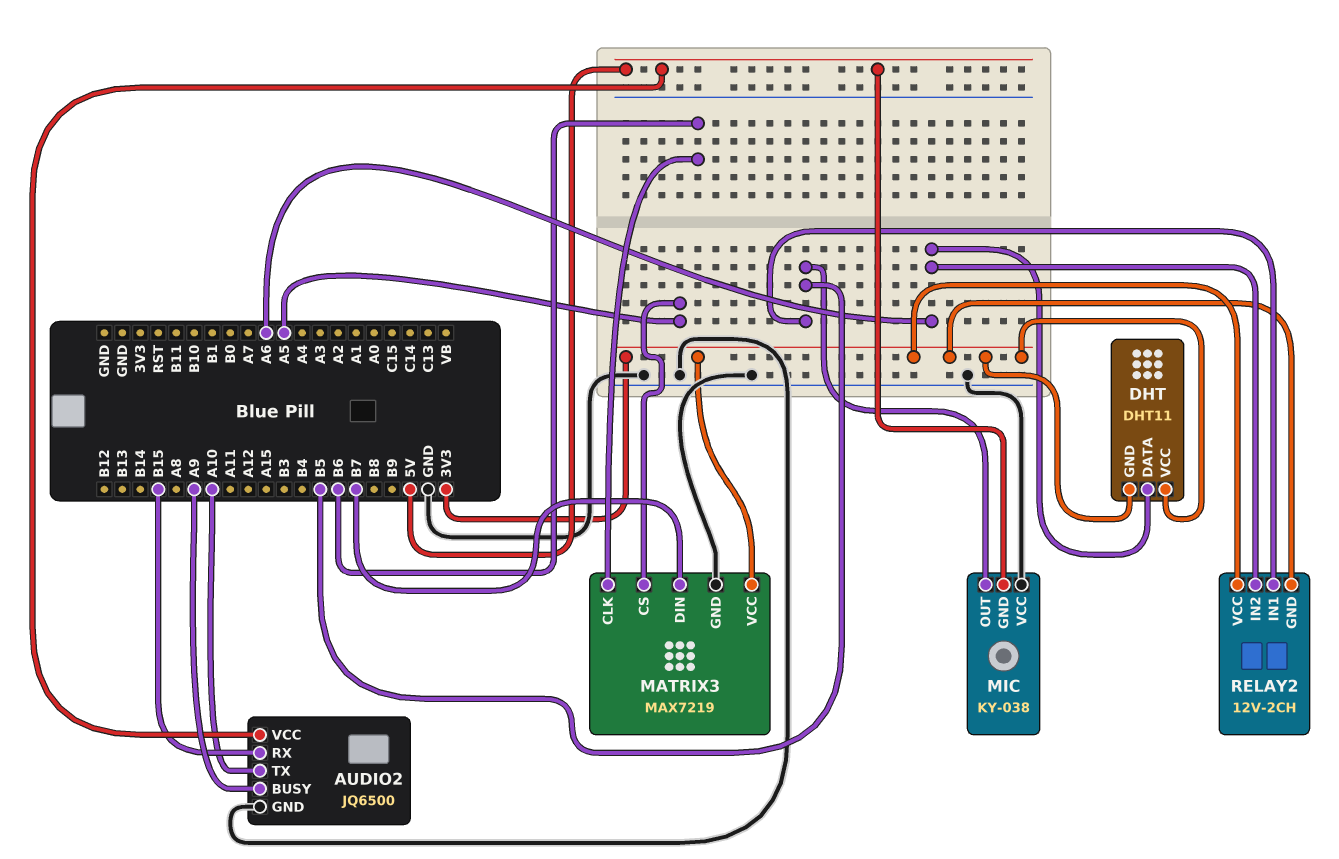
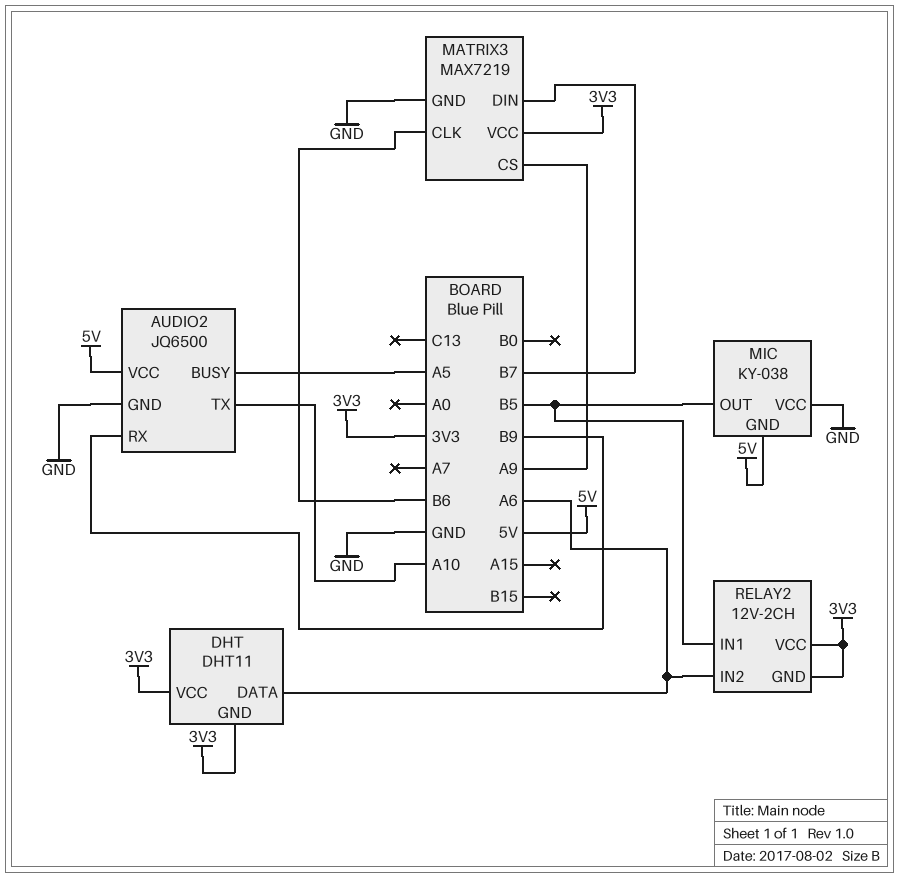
AUDIO2 pin BUSY: A9 -> A5
AUDIO2 pin RX: B15 -> B9
MATRIX3 pin CS: A5 -> A9

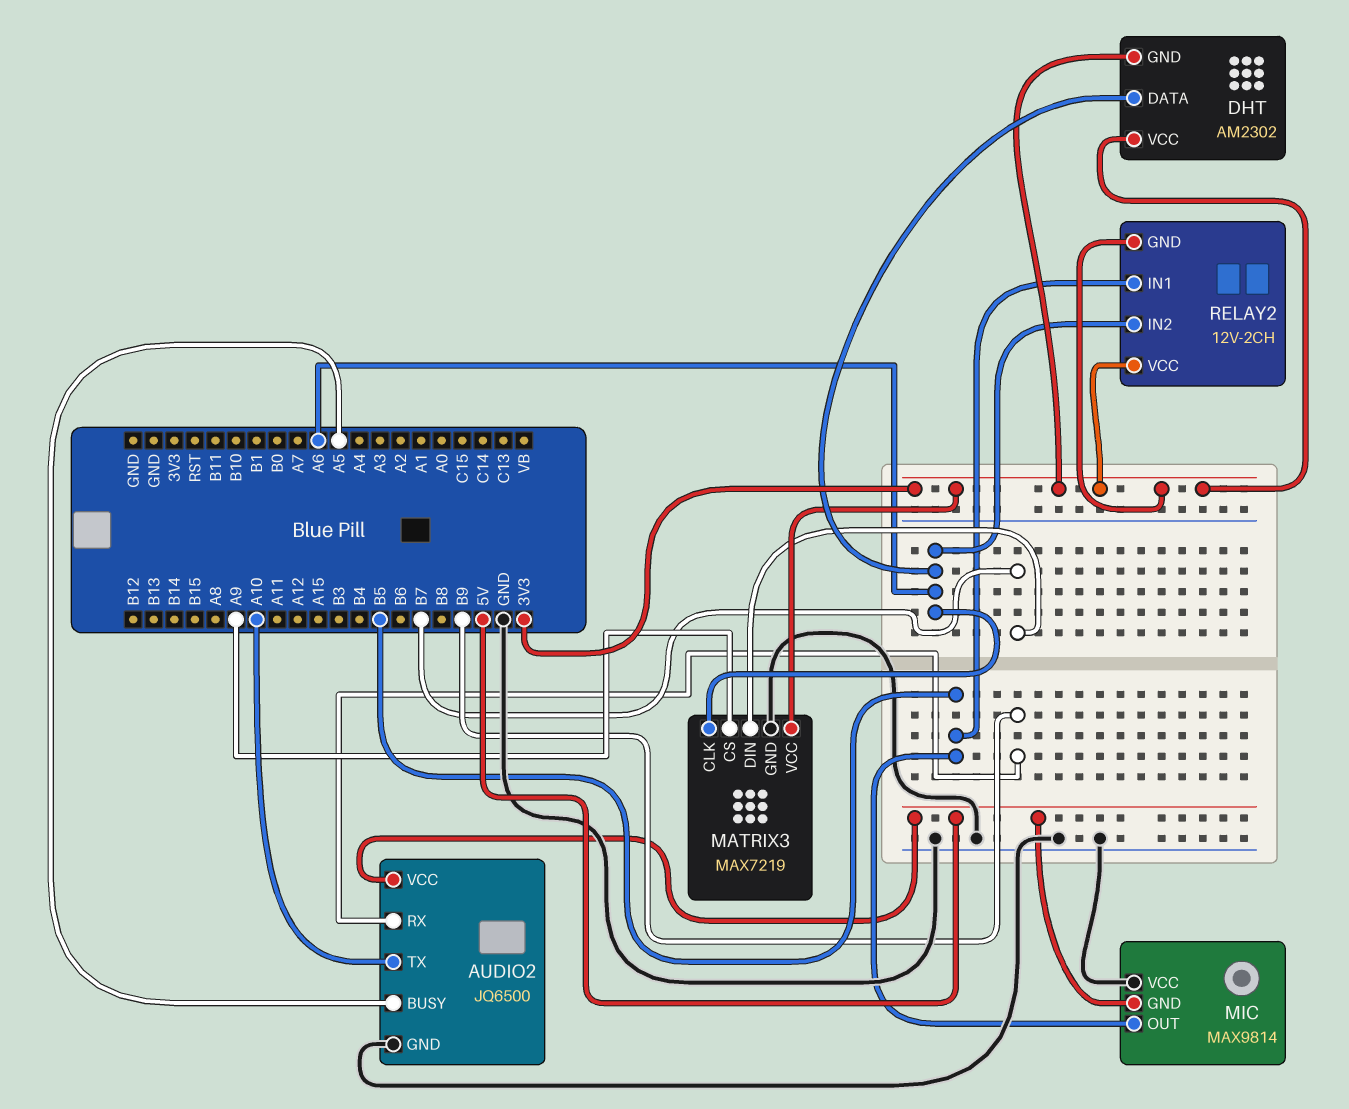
DHT: DHT11 -> AM2302
MATRIX3 pin CLK: B6 -> A6
MIC: KY-038 -> MAX9814

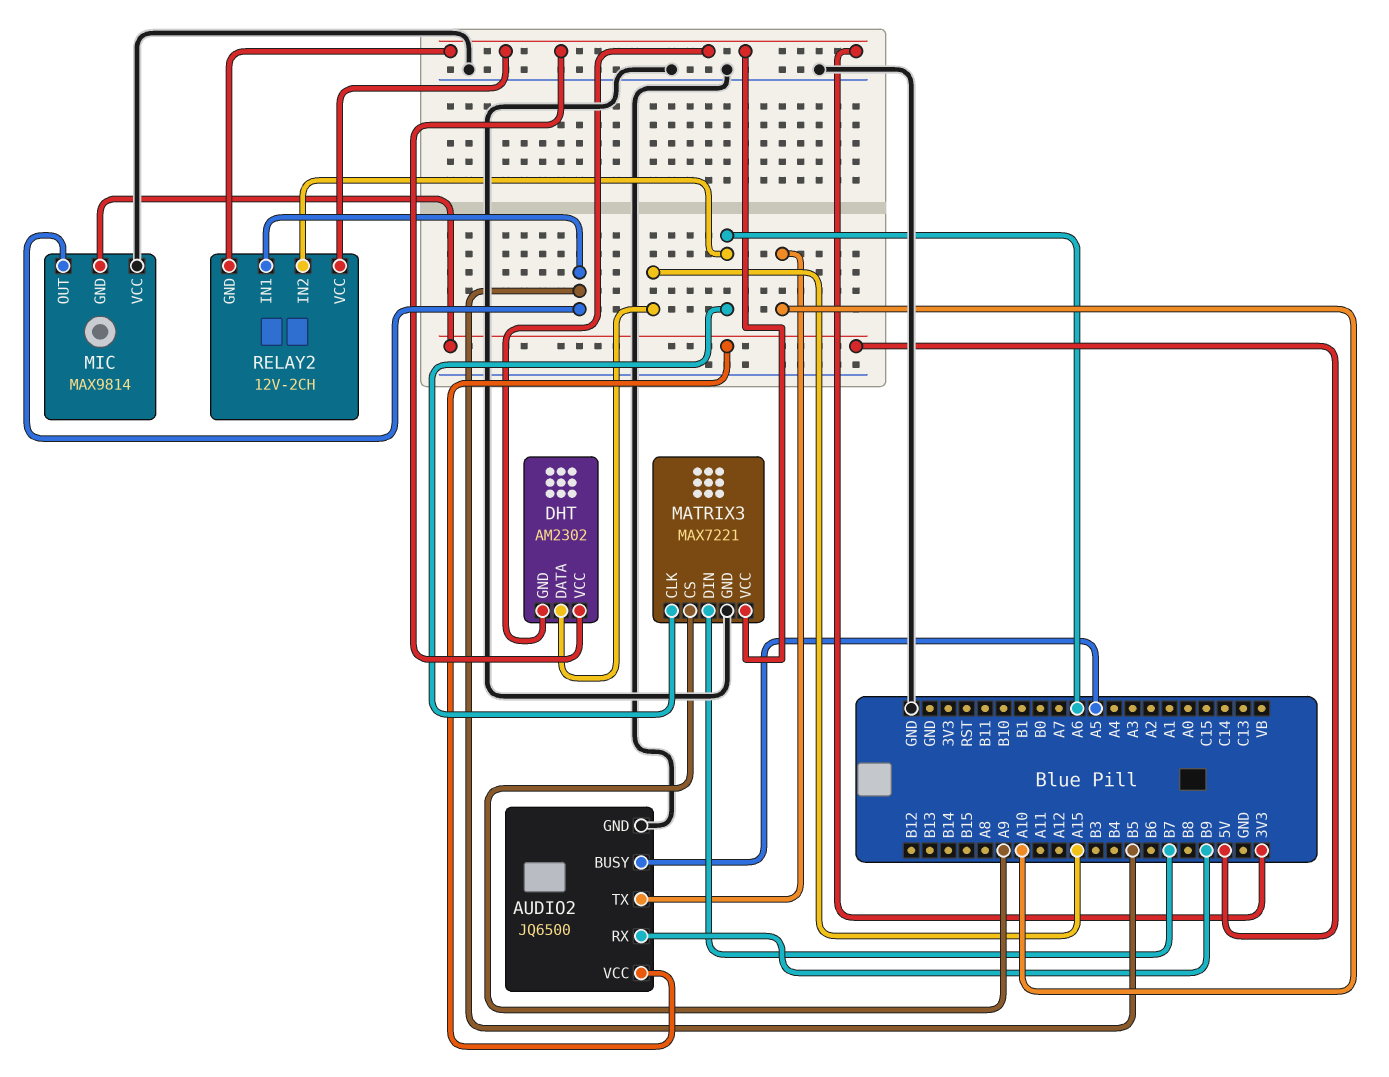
DHT pin DATA: A6 -> A15
MATRIX3: MAX7219 -> MAX7221

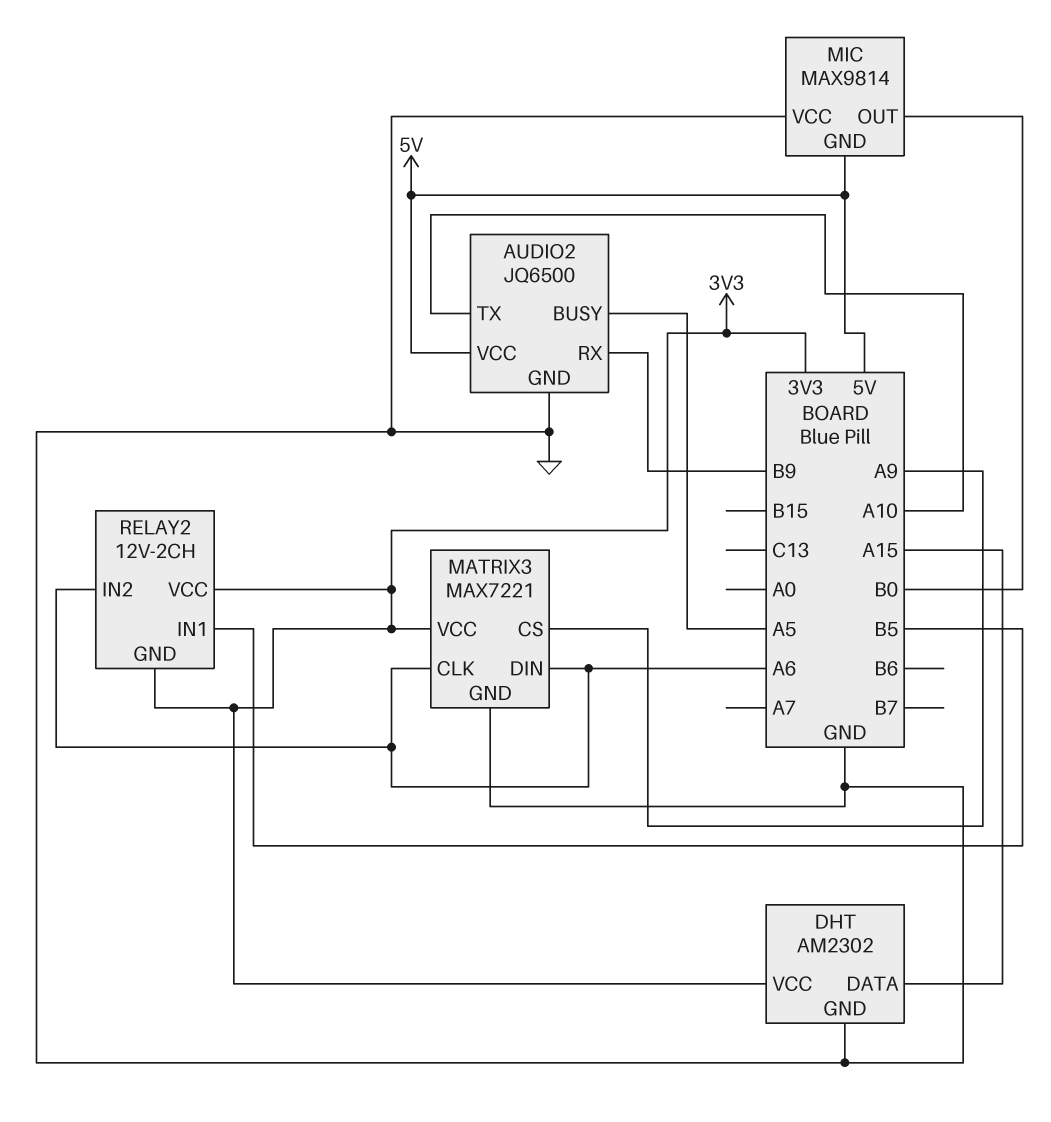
DHT pin GND: 3V3 -> GND
MATRIX3 pin DIN: B7 -> A6
MIC pin OUT: B5 -> B0

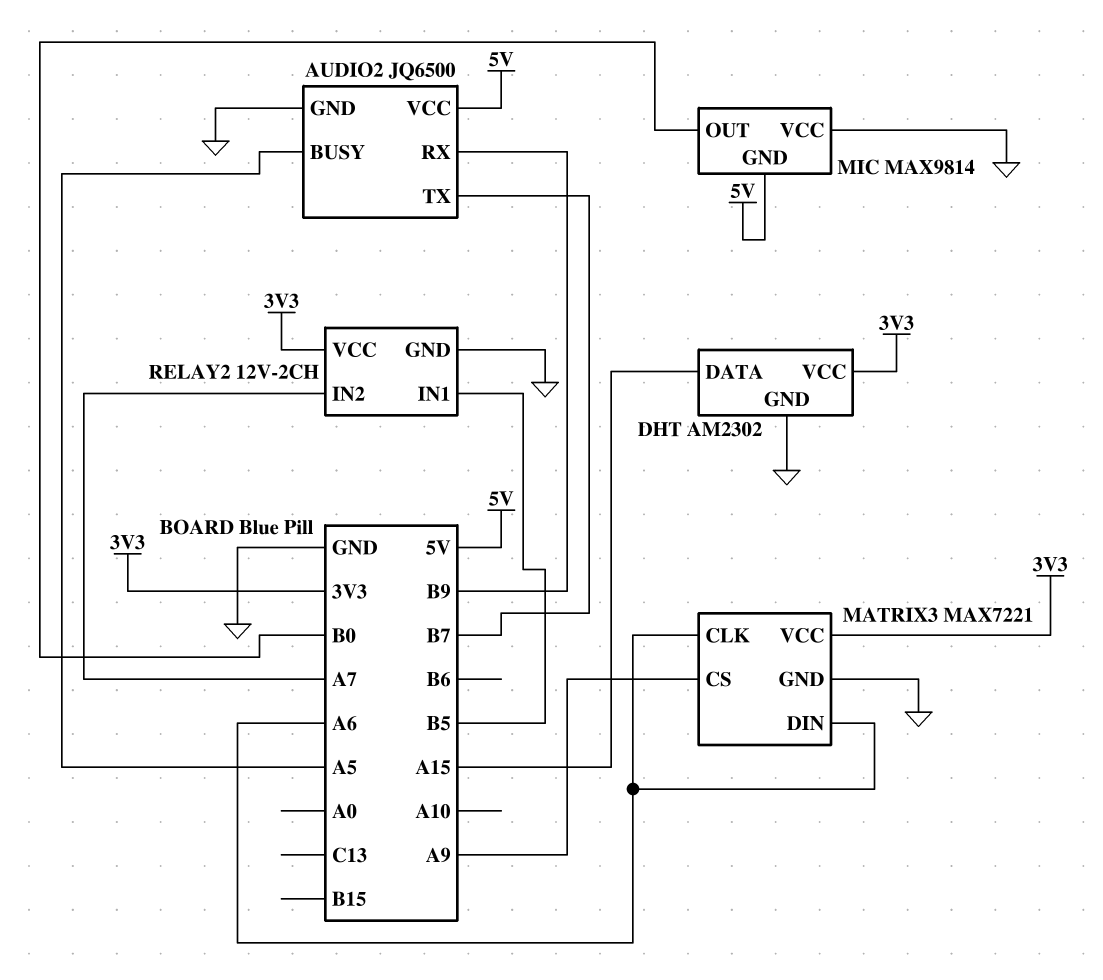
AUDIO2 pin TX: A10 -> B7
RELAY2 pin GND: 3V3 -> GND
RELAY2 pin IN2: A6 -> A7

